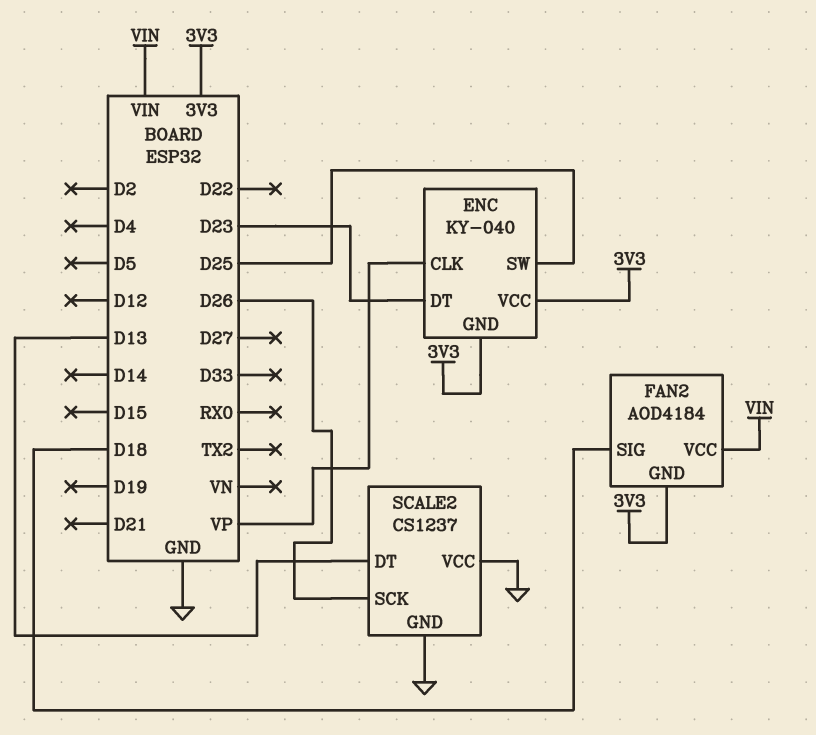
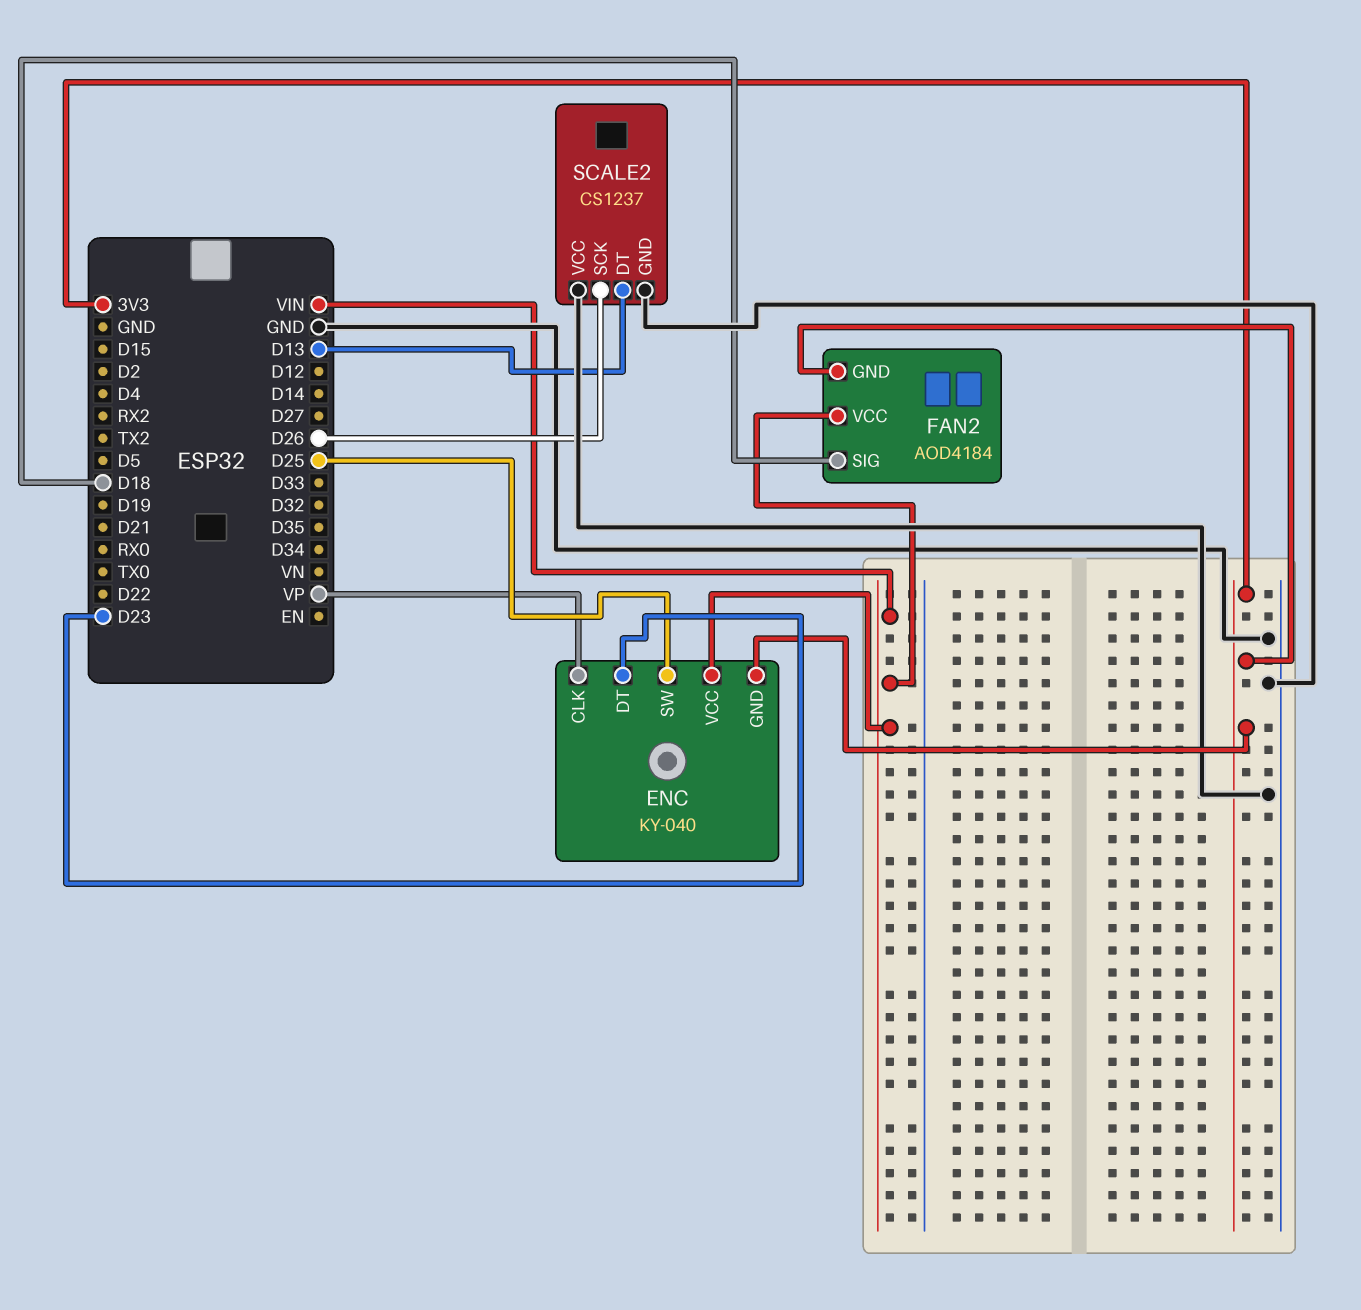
ENC pin VCC: 3V3 -> VIN

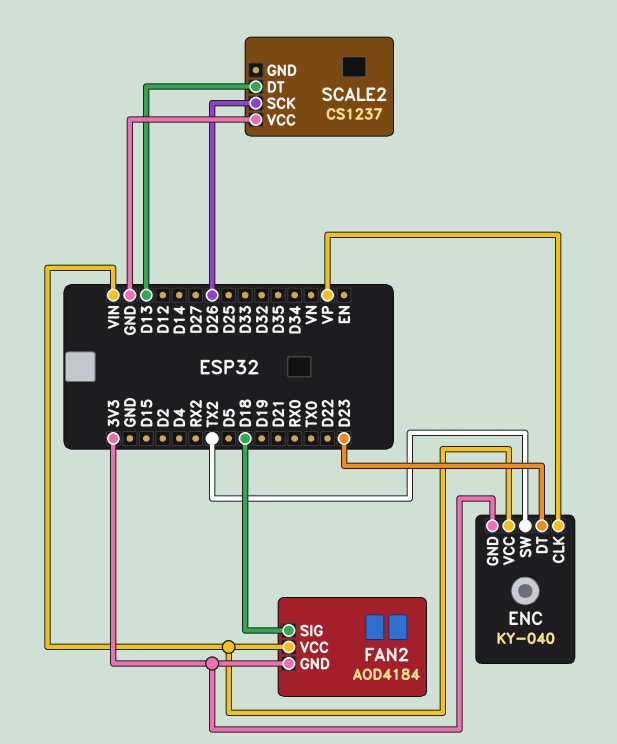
ENC pin SW: D25 -> TX2
SCALE2 pin GND: GND -> none

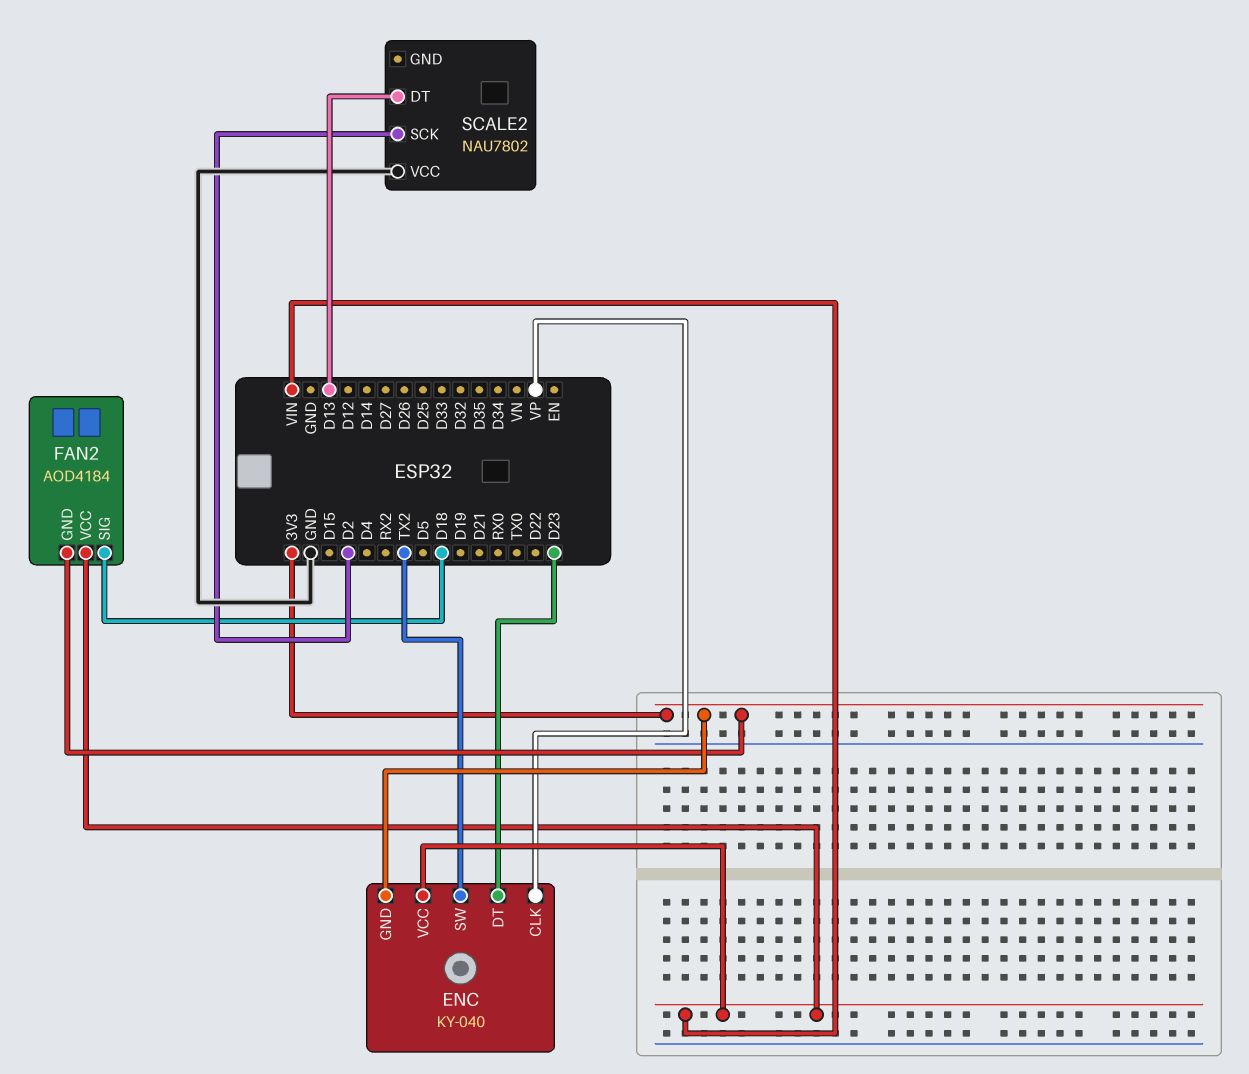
SCALE2: CS1237 -> NAU7802
SCALE2 pin SCK: D26 -> D2

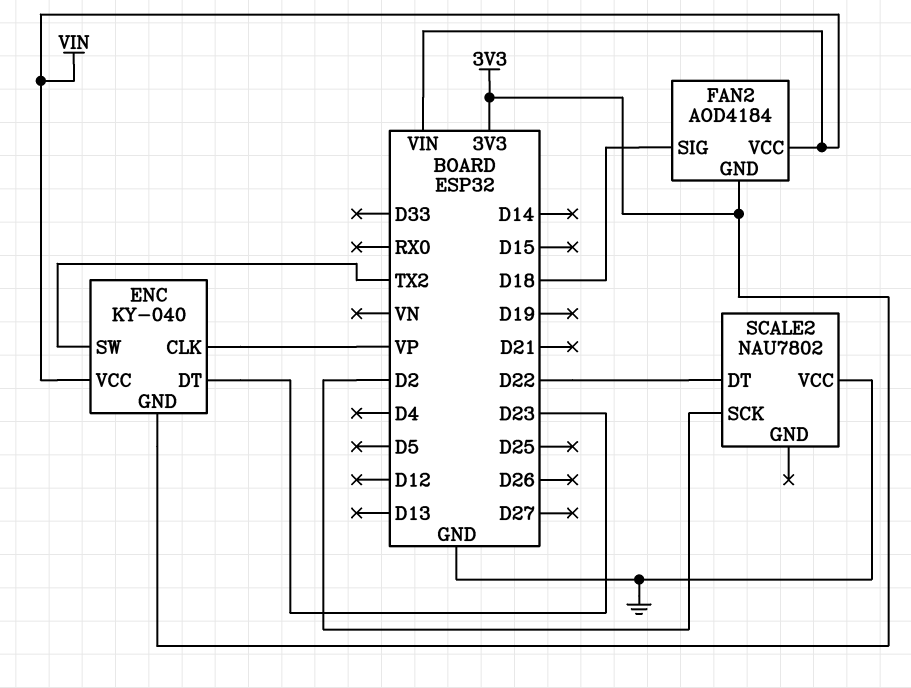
SCALE2 pin DT: D13 -> D22

